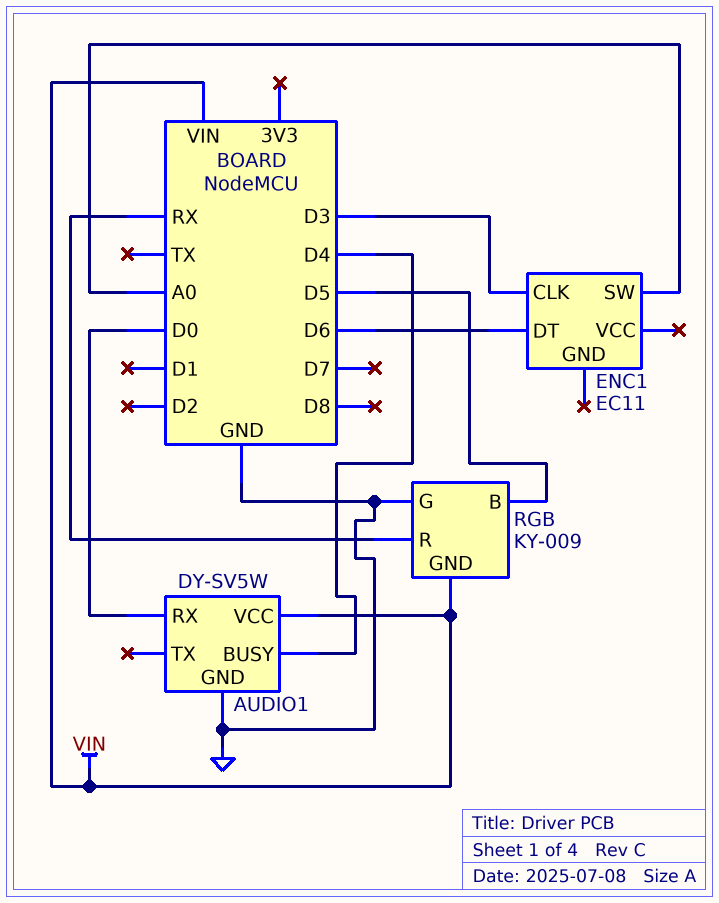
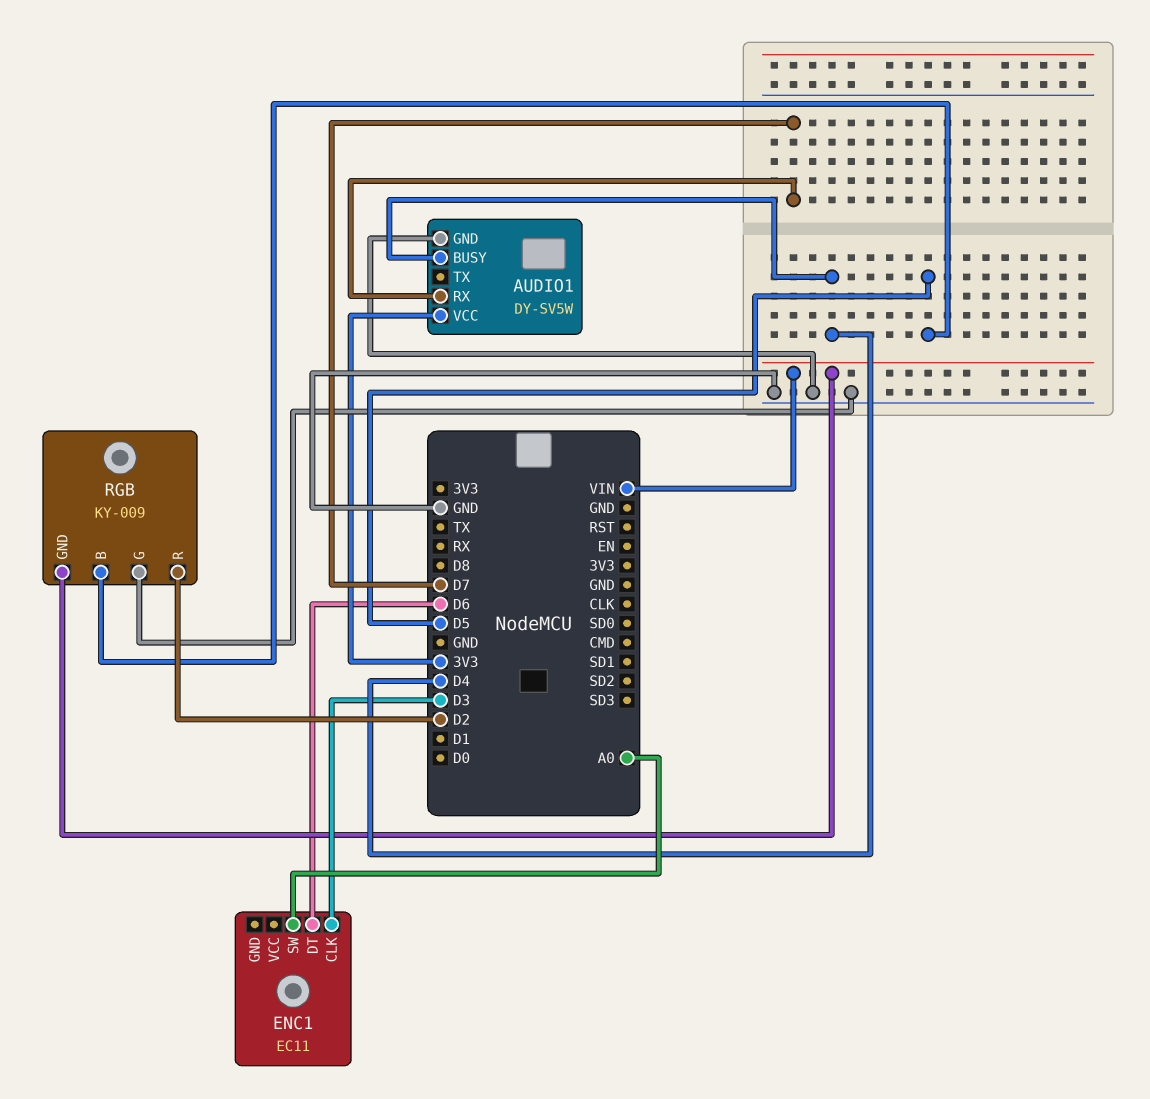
AUDIO1 pin RX: D0 -> D7
AUDIO1 pin VCC: VIN -> 3V3
RGB pin R: RX -> D2

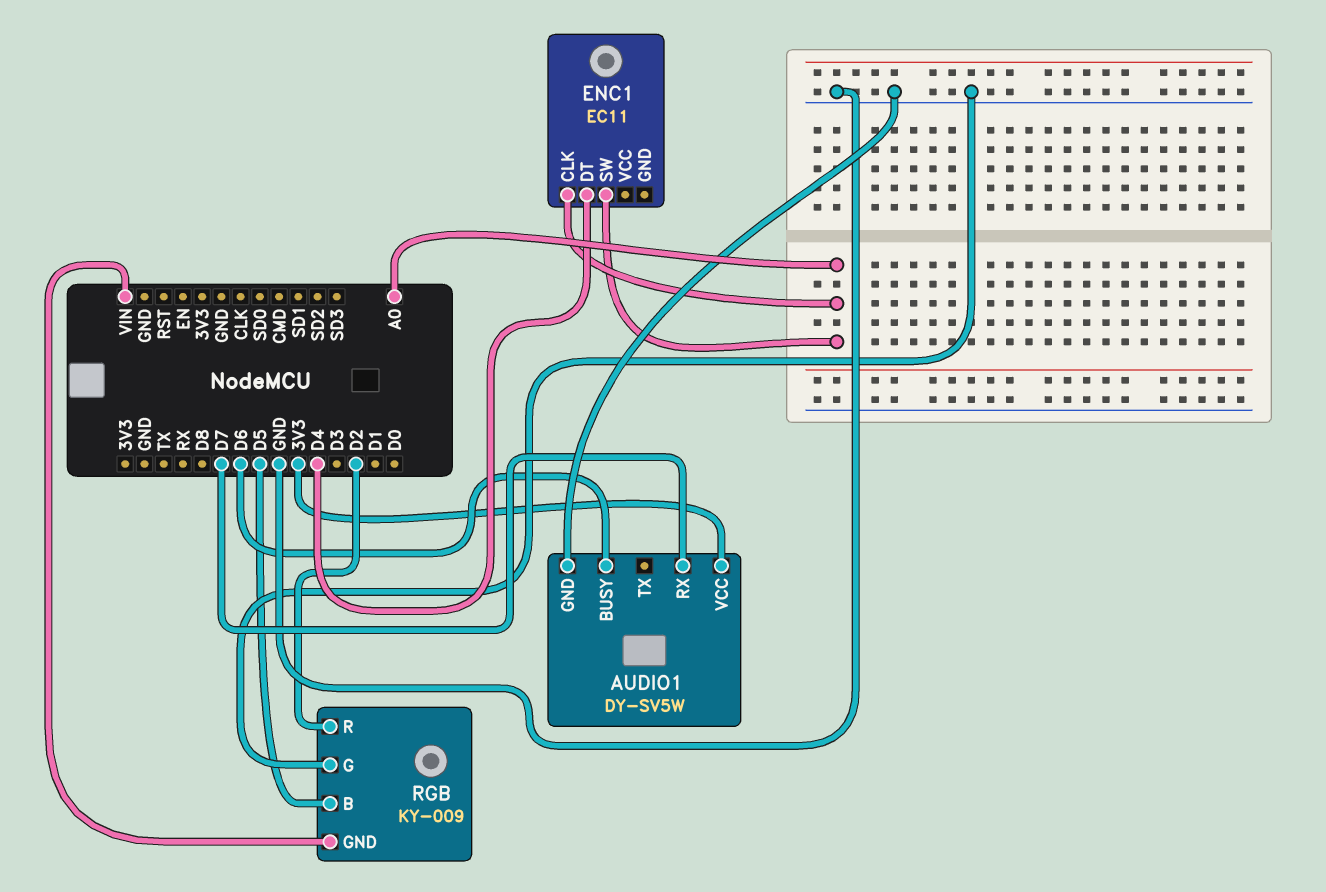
AUDIO1 pin BUSY: D4 -> D6
ENC1 pin CLK: D3 -> A0
ENC1 pin DT: D6 -> D4

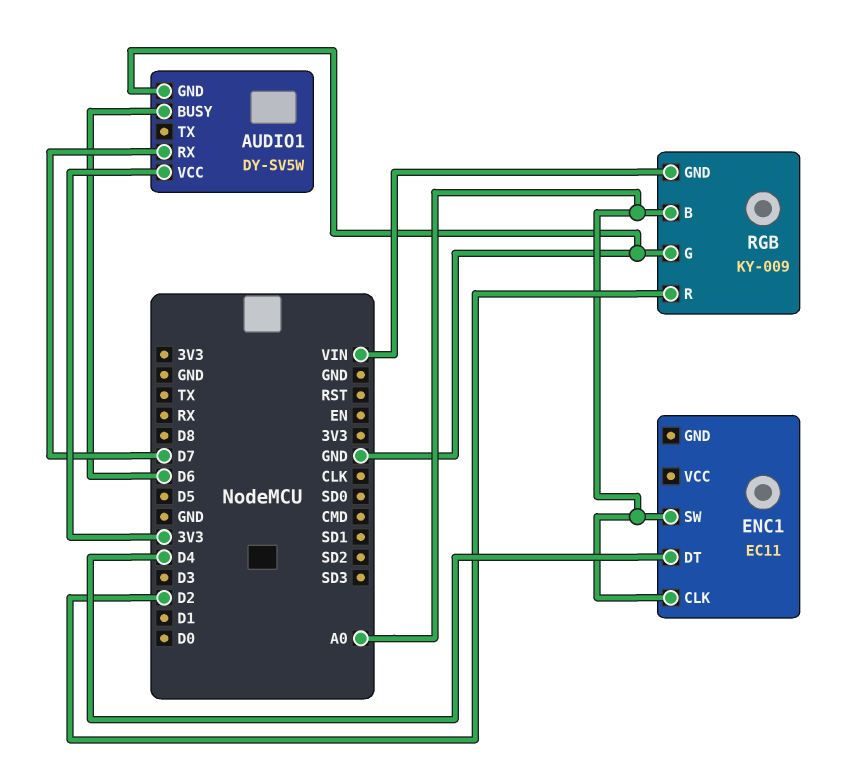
RGB pin B: D5 -> A0

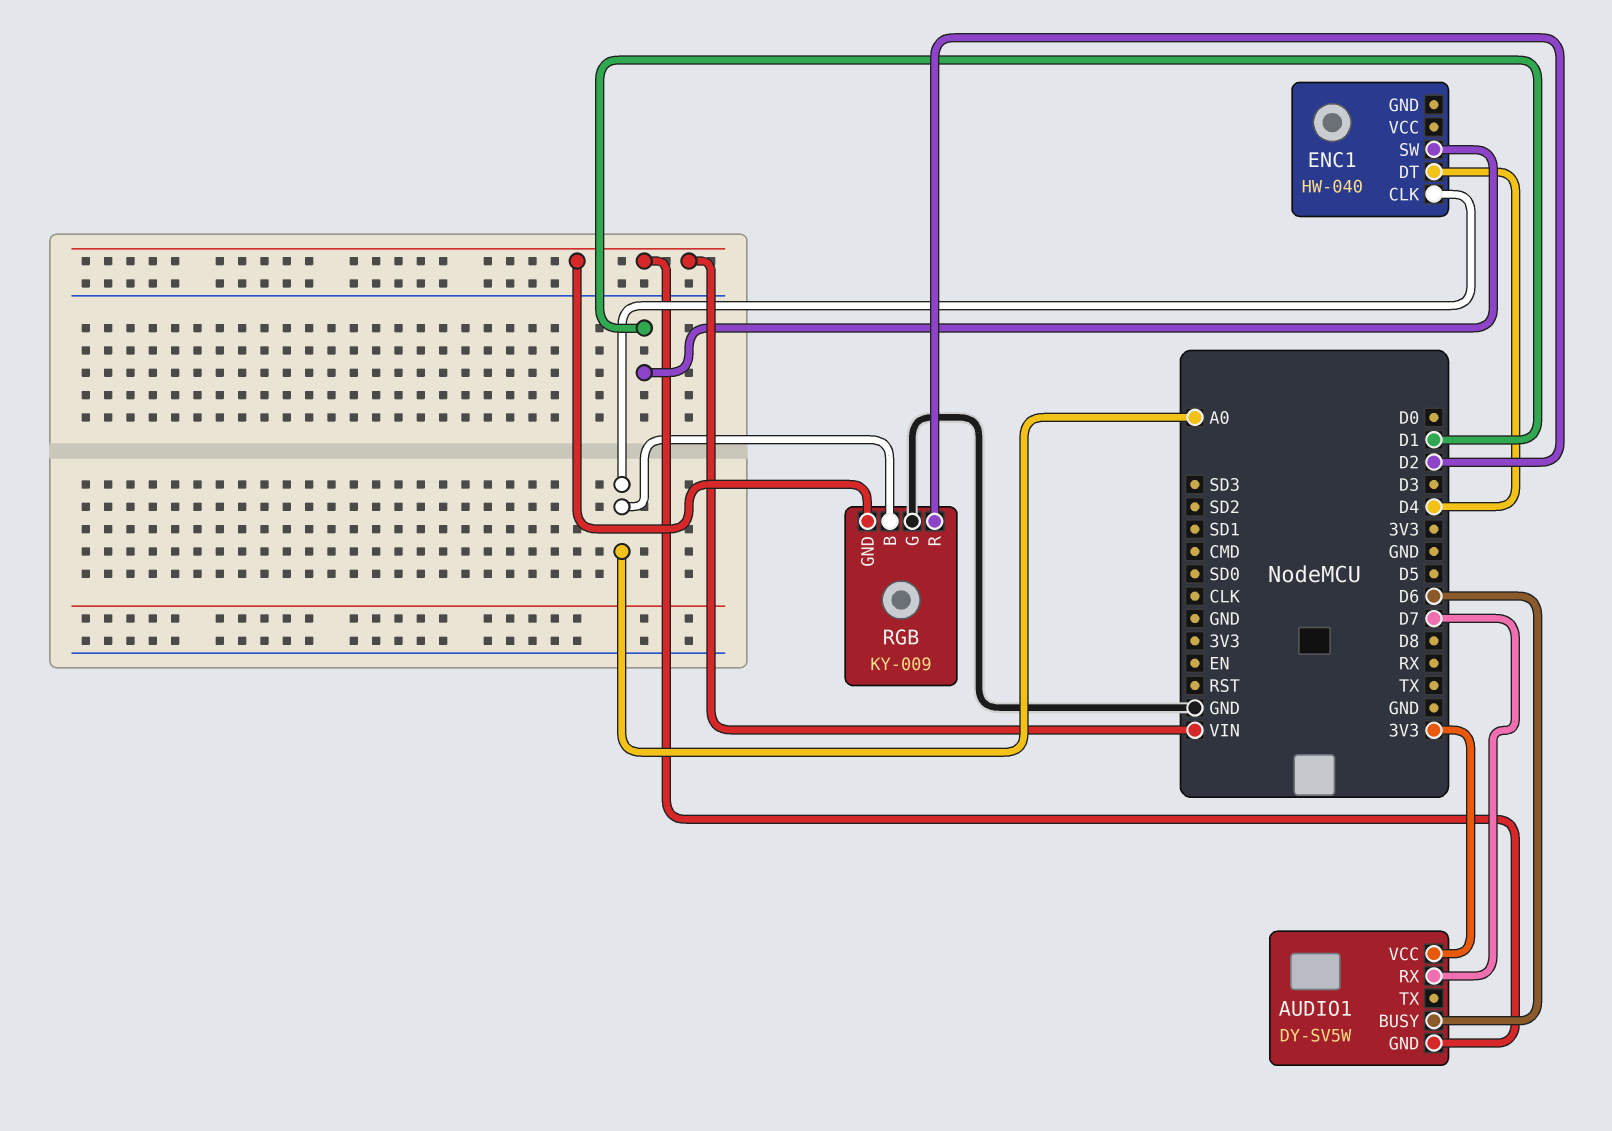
AUDIO1 pin GND: GND -> VIN
ENC1: EC11 -> HW-040
ENC1 pin SW: A0 -> D1

